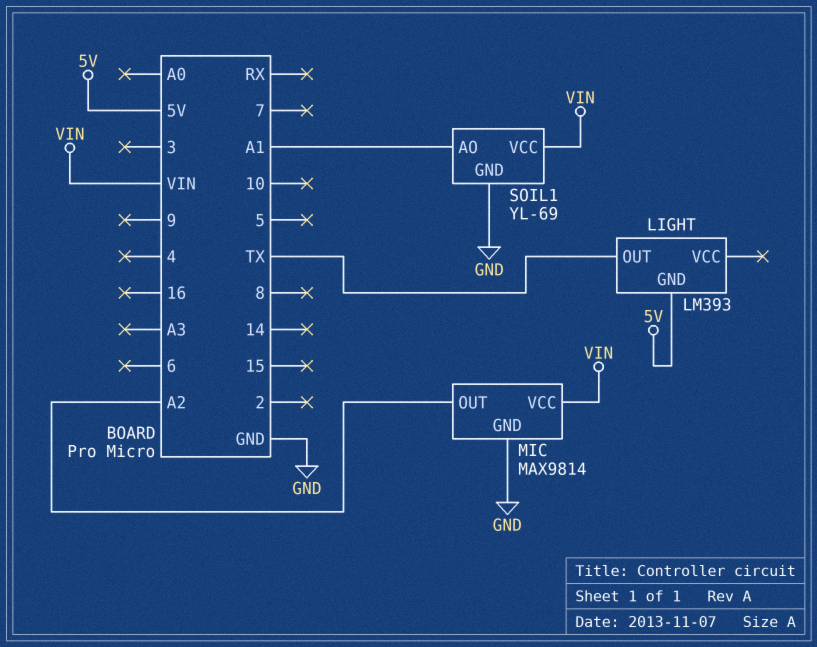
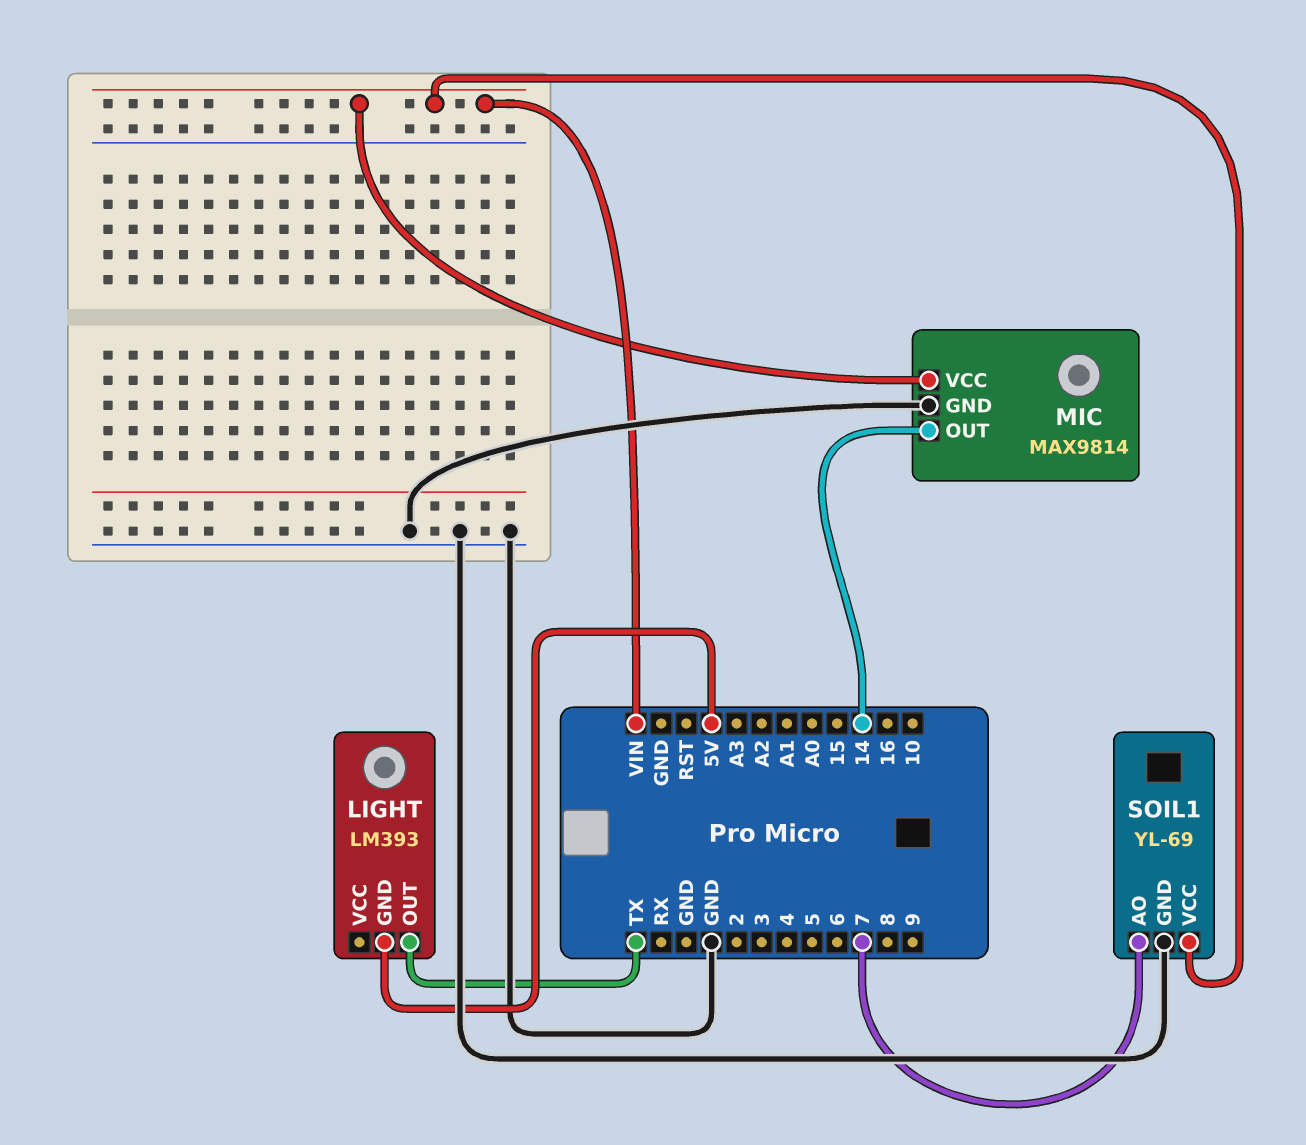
MIC pin OUT: A2 -> 14
SOIL1 pin AO: A1 -> 7

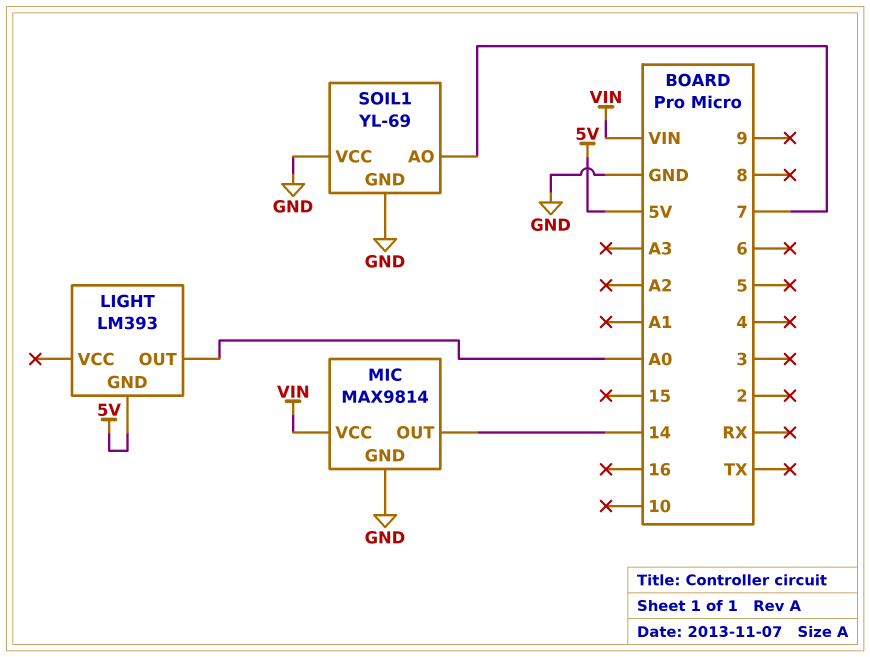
LIGHT pin OUT: TX -> A0
SOIL1 pin VCC: VIN -> GND

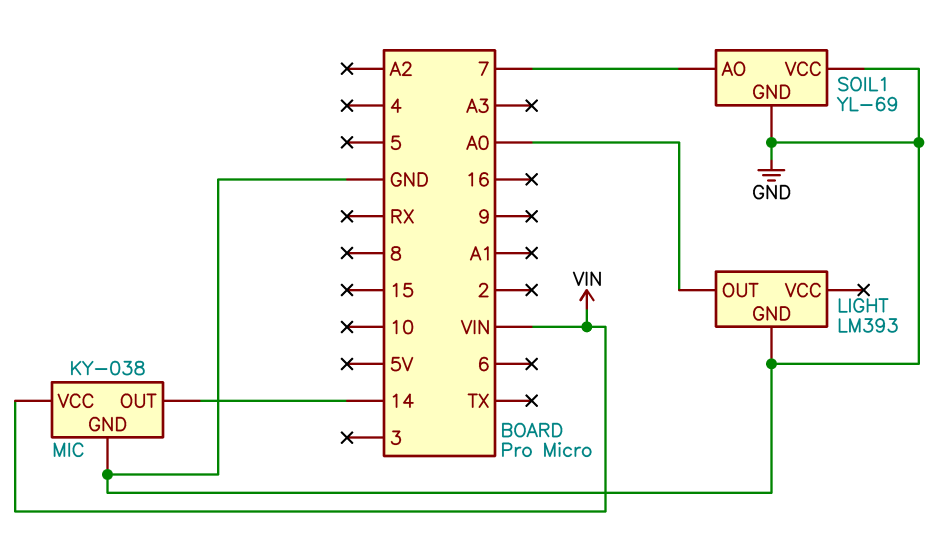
LIGHT pin GND: 5V -> GND
MIC: MAX9814 -> KY-038

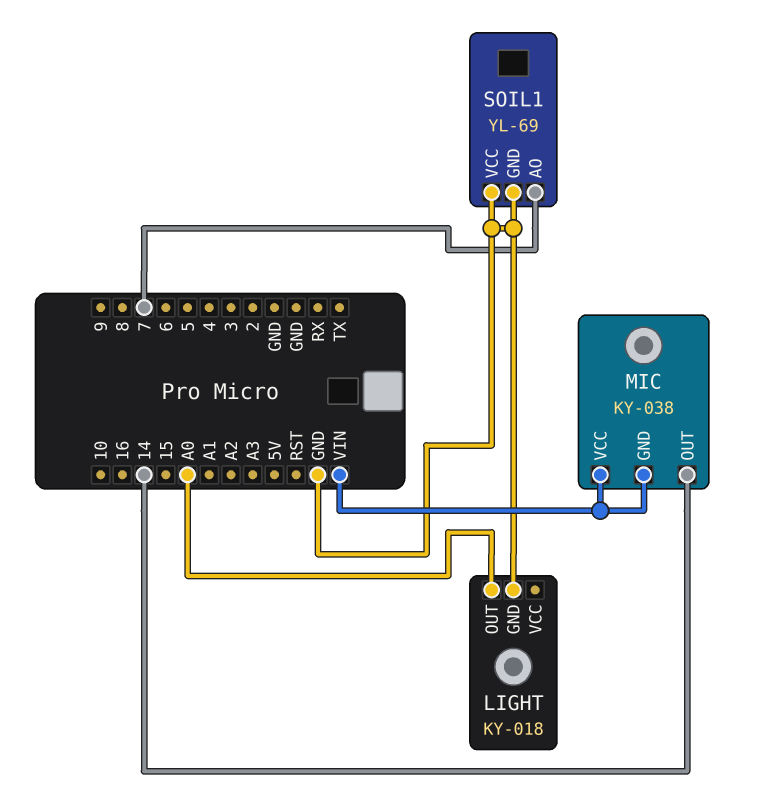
LIGHT: LM393 -> KY-018
MIC pin GND: GND -> VIN

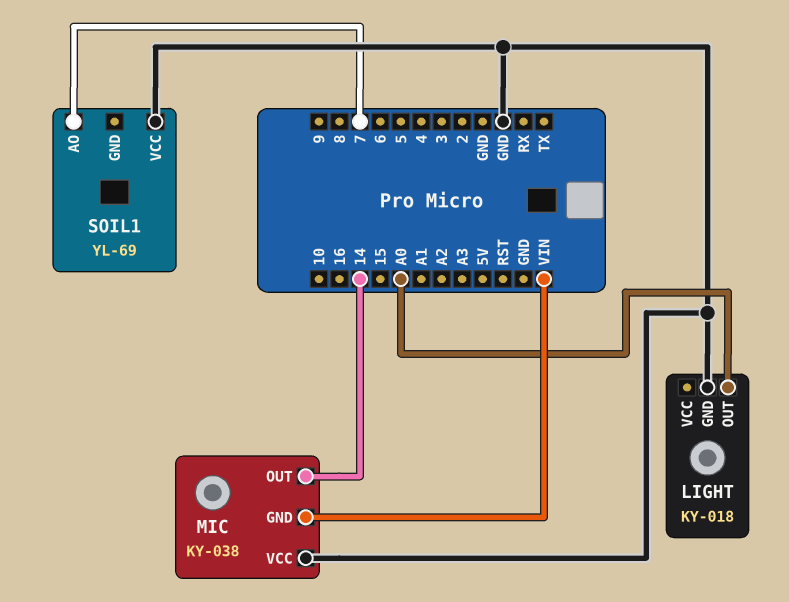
MIC pin VCC: VIN -> GND
SOIL1 pin GND: GND -> none

